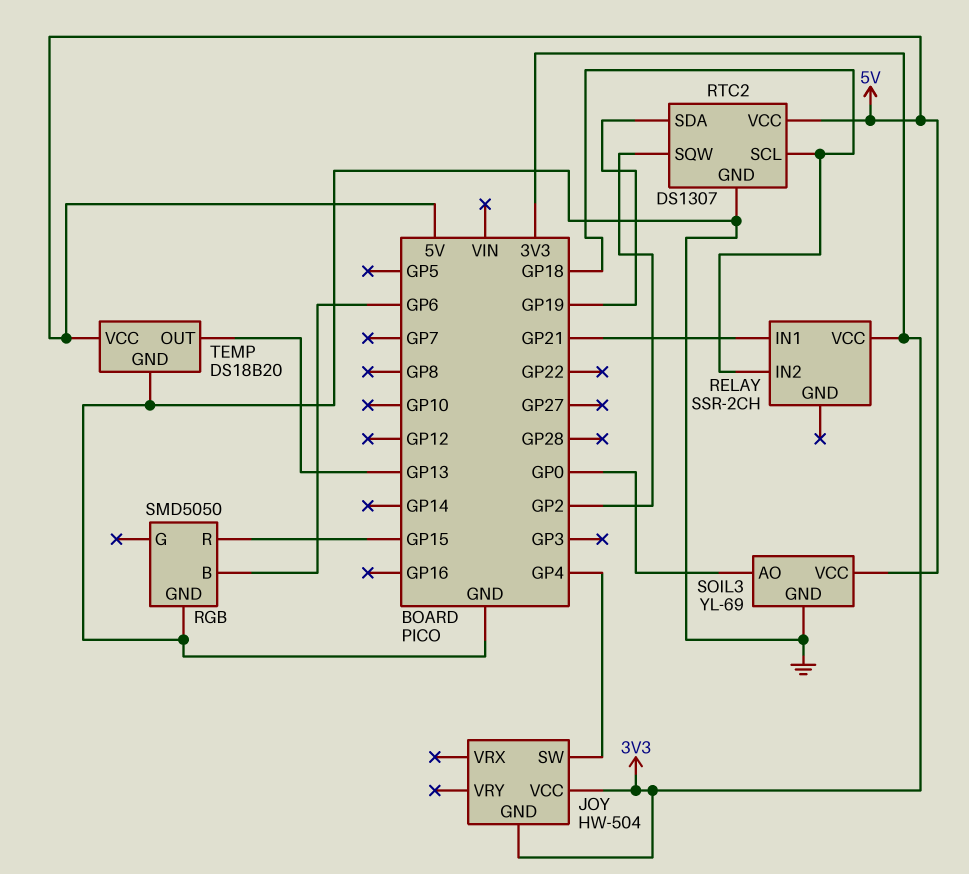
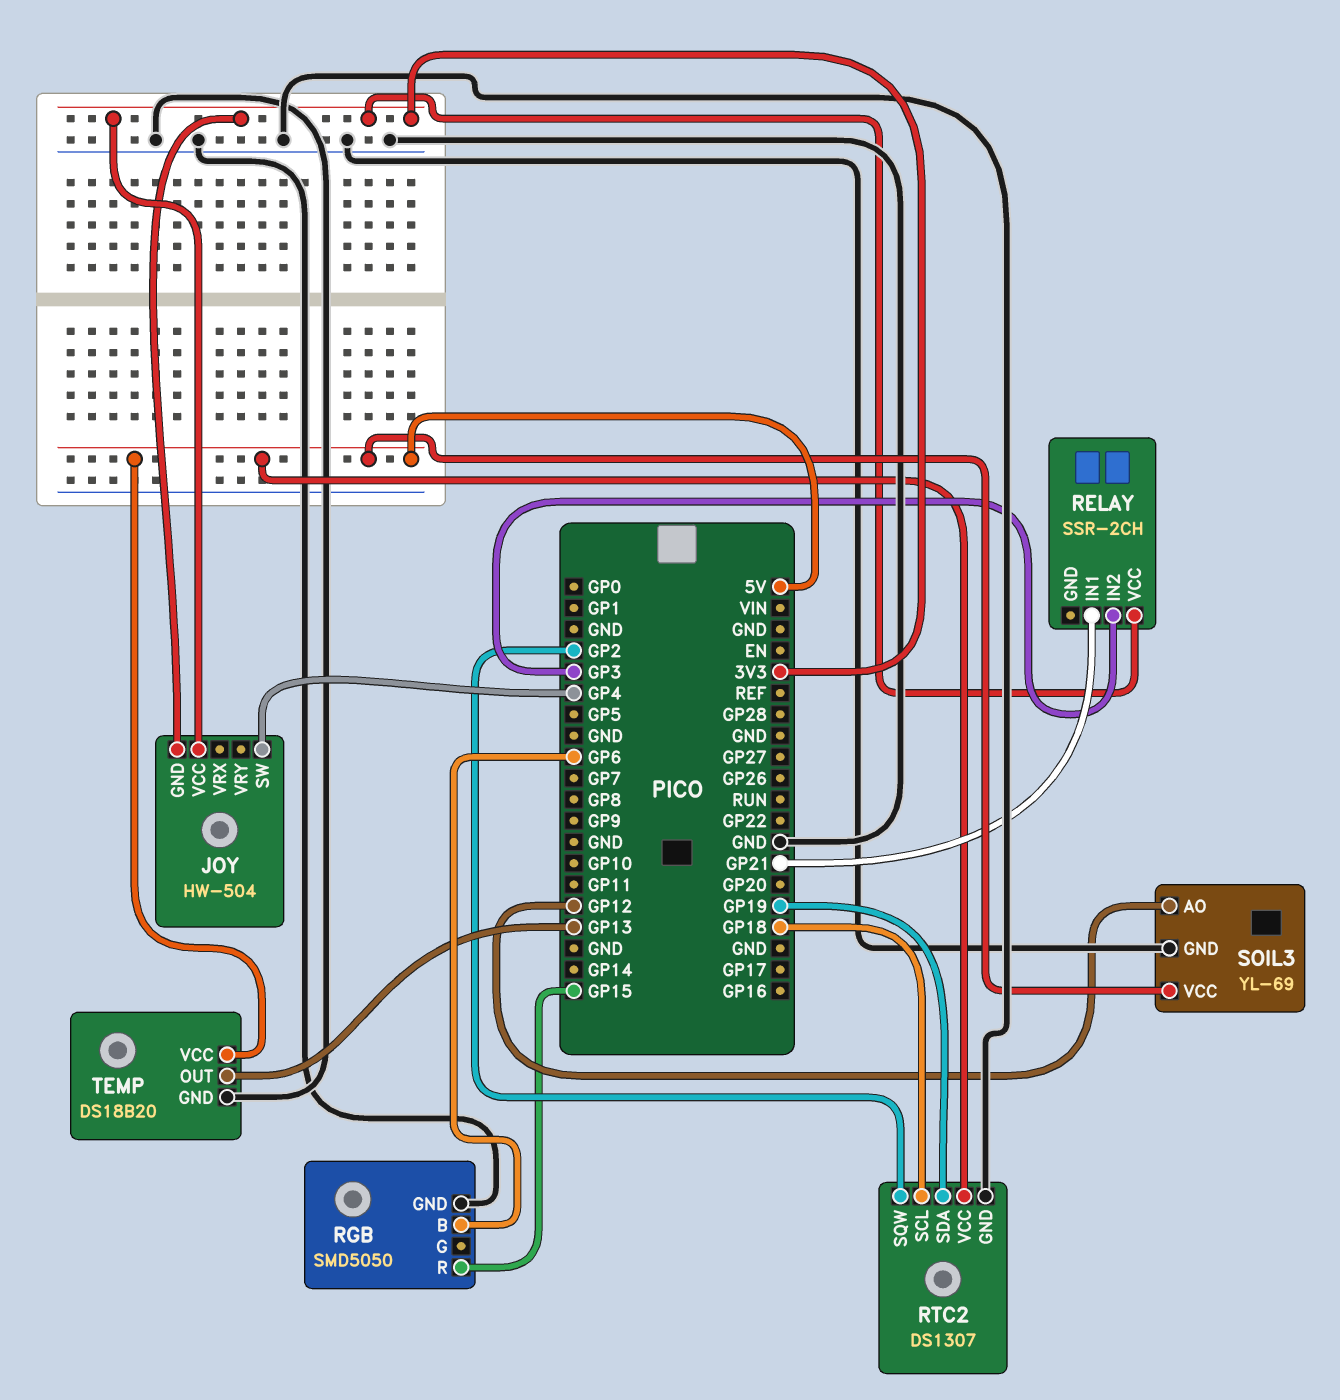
RELAY pin IN2: GP18 -> GP3
SOIL3 pin AO: GP0 -> GP12

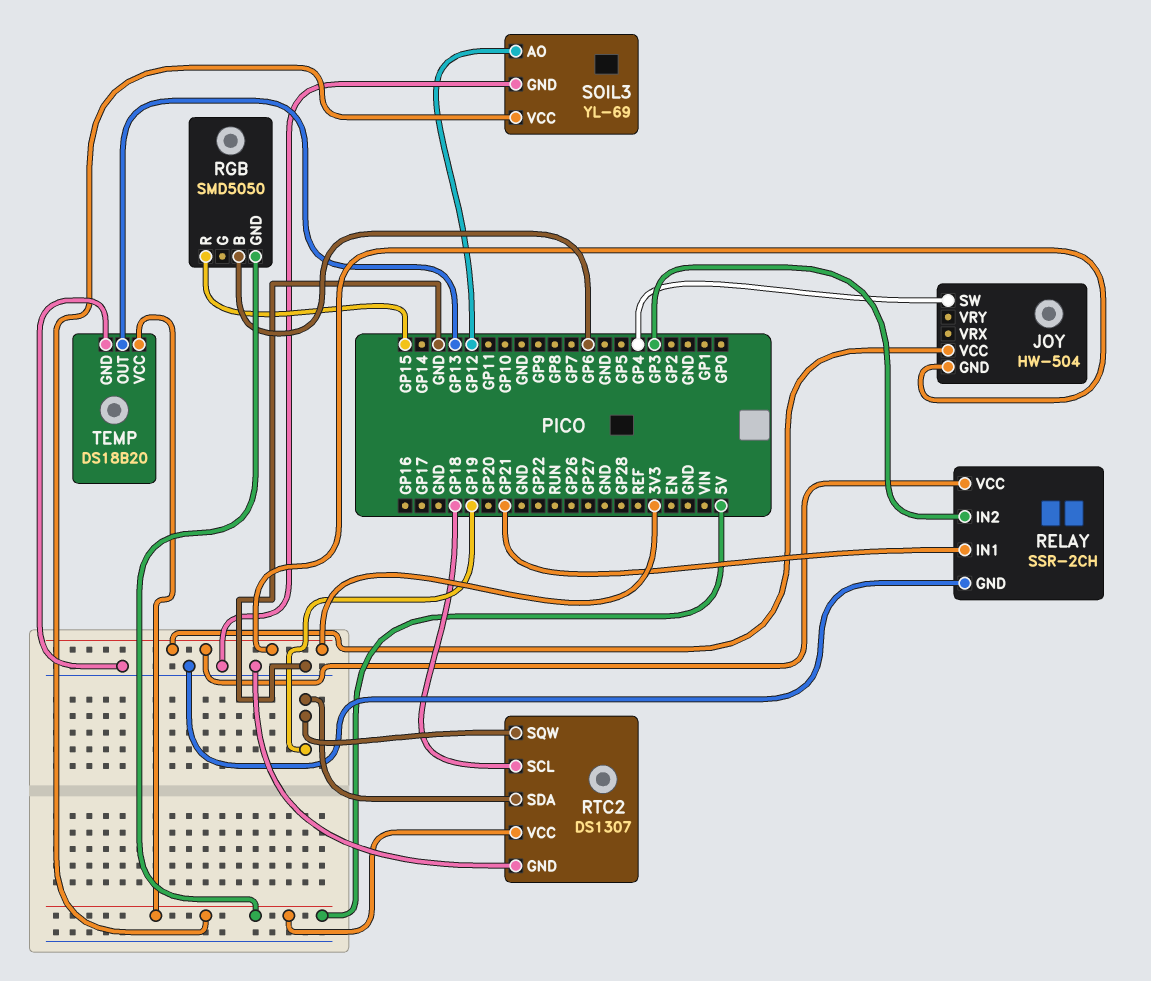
RELAY pin GND: none -> GND
RGB pin GND: GND -> 5V
RTC2 pin SQW: GP2 -> GP19

